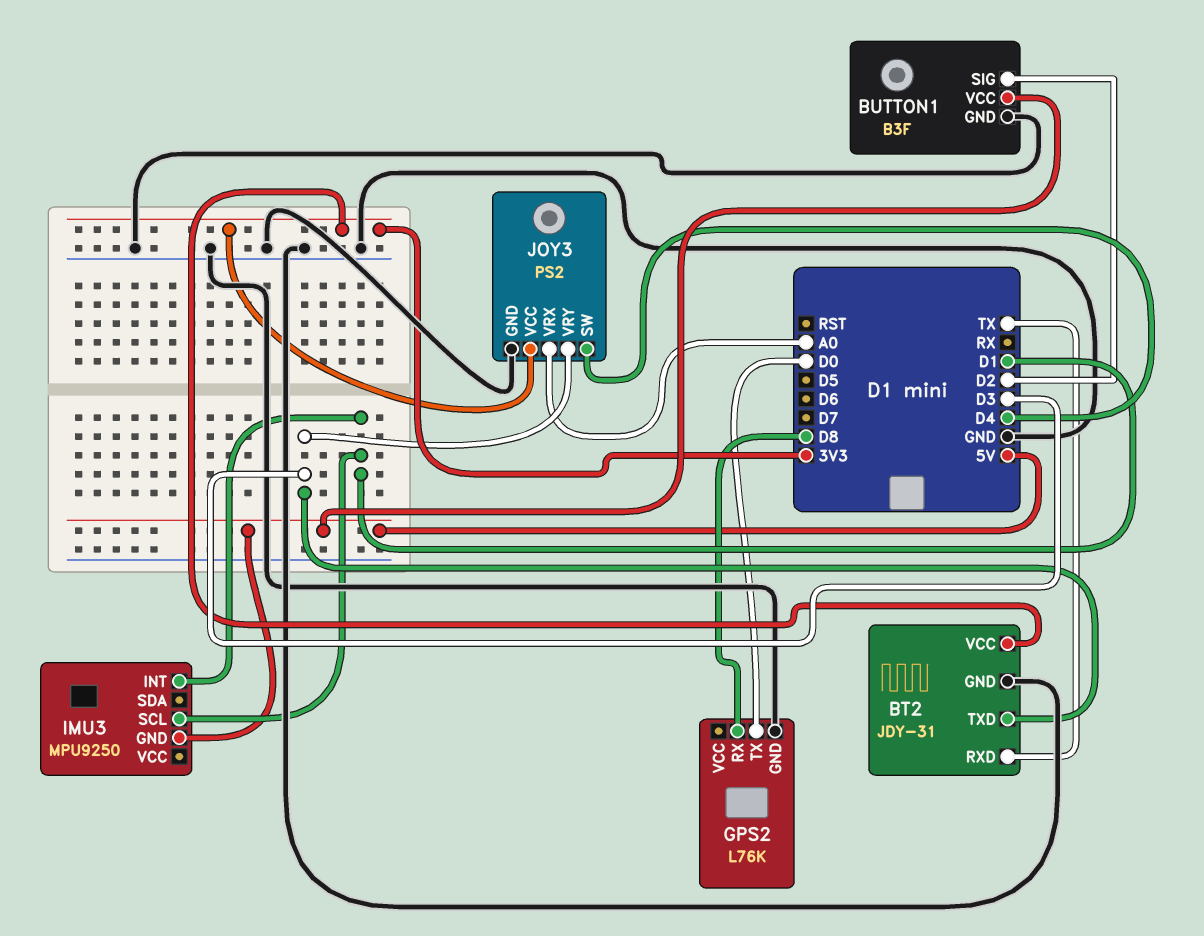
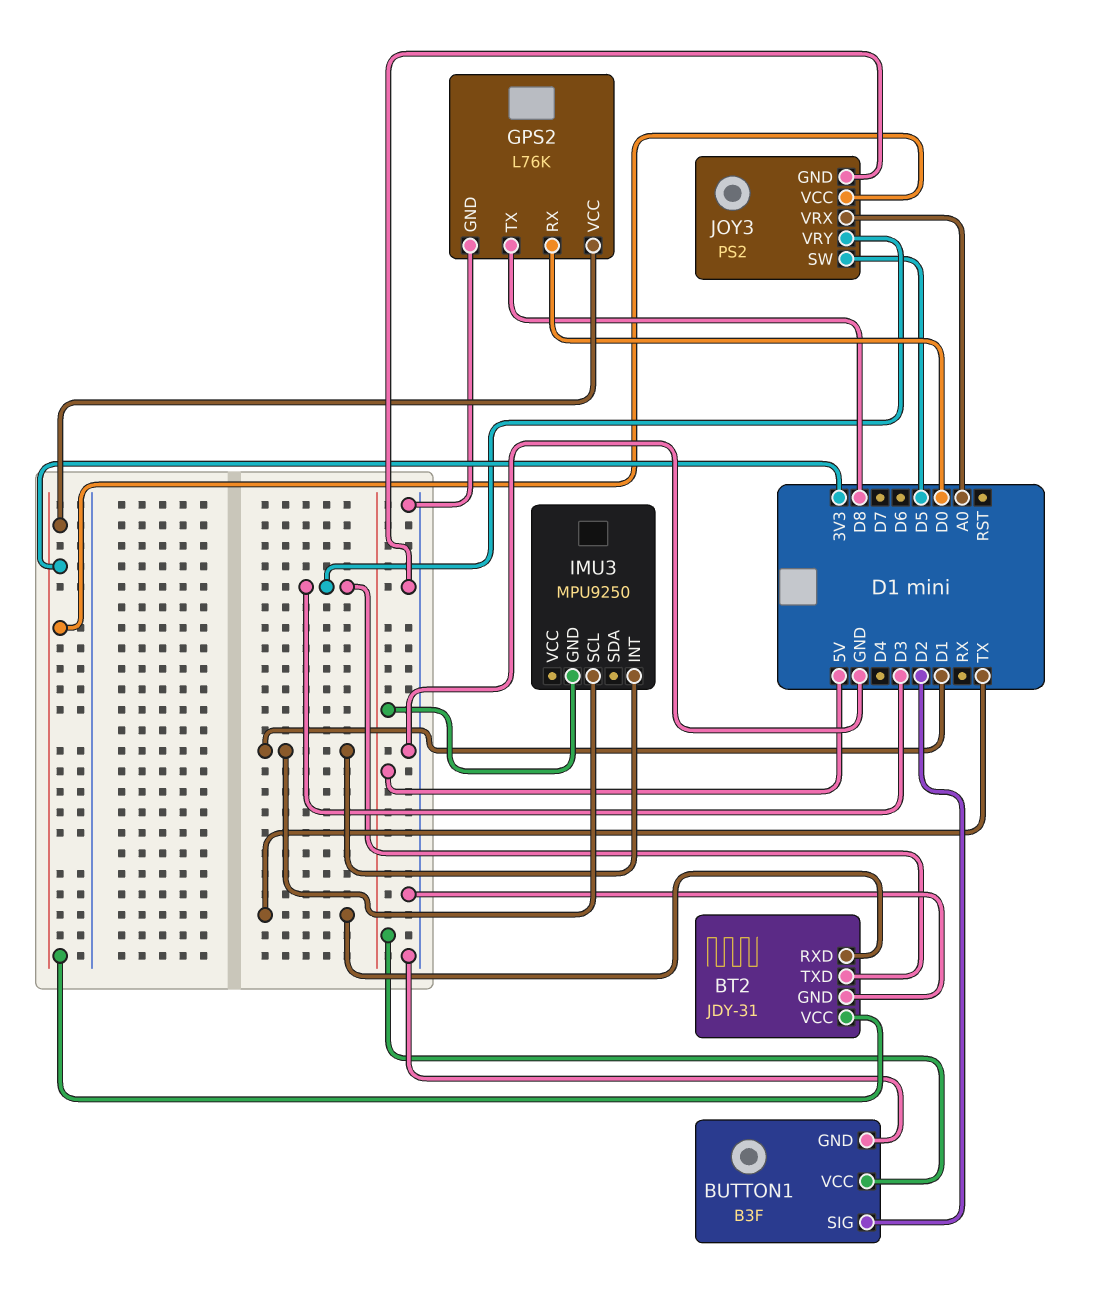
GPS2 pin RX: D8 -> D0
GPS2 pin TX: D0 -> D8
GPS2 pin VCC: none -> 3V3
JOY3 pin SW: D4 -> D5

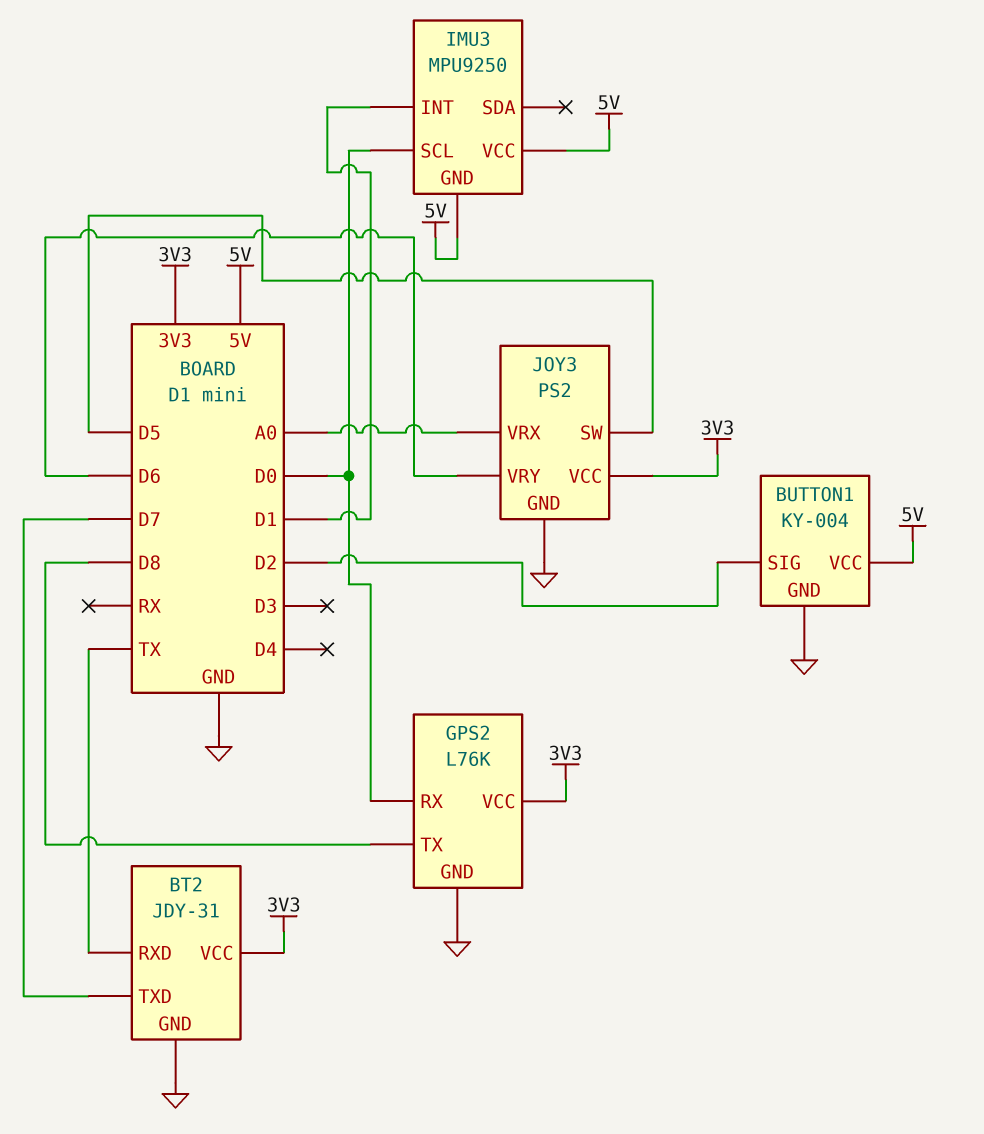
BT2 pin TXD: D3 -> D7
BUTTON1: B3F -> KY-004
IMU3 pin SCL: D1 -> D0
IMU3 pin VCC: none -> 5V
JOY3 pin VRY: D3 -> D6

